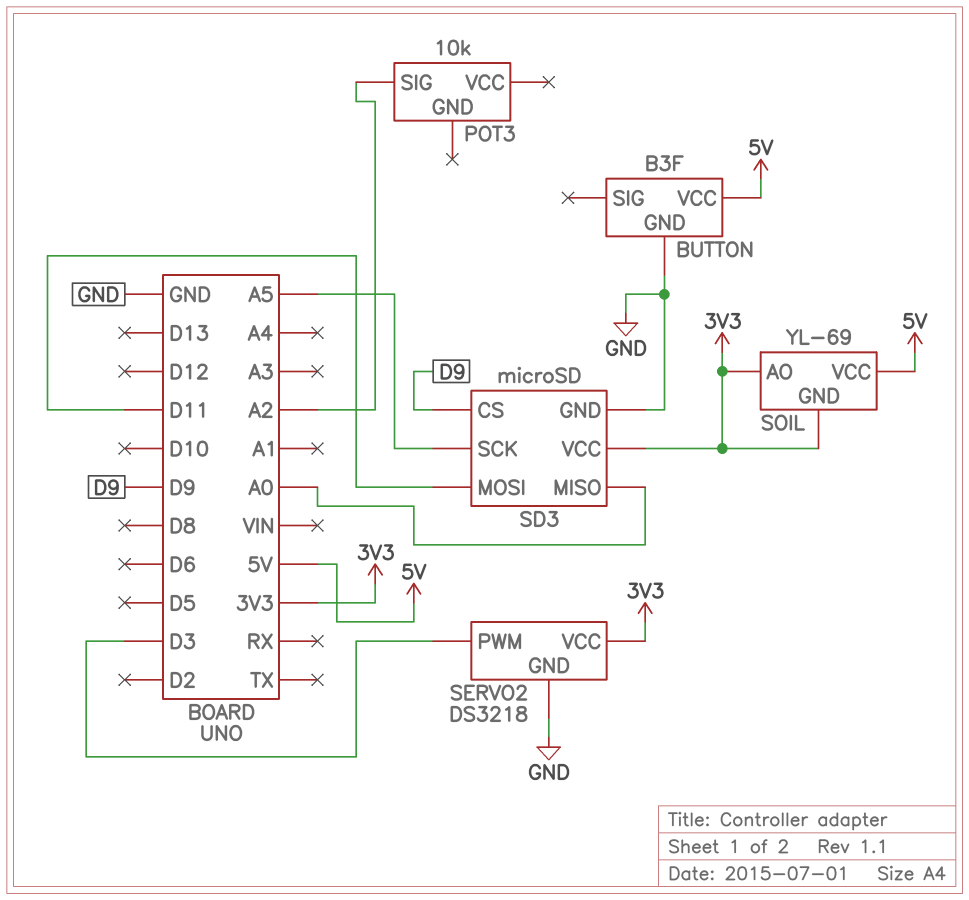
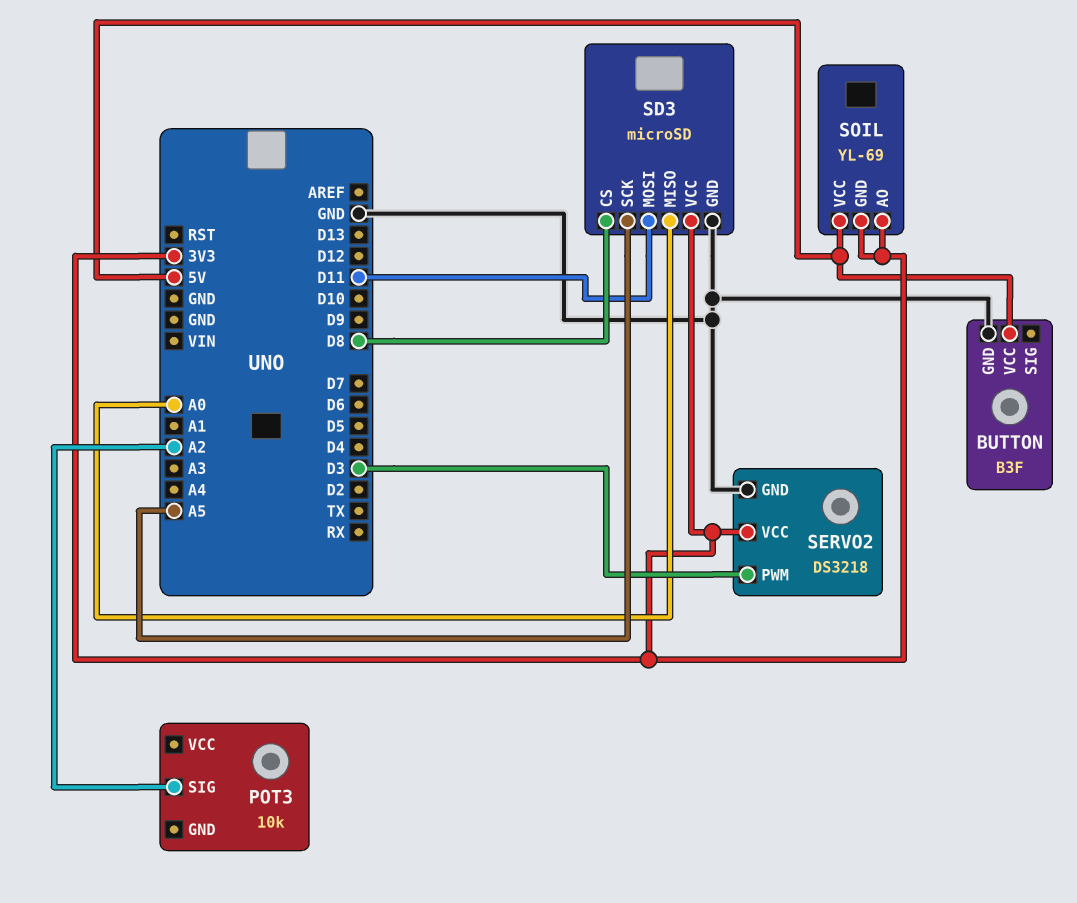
SD3 pin CS: D9 -> D8

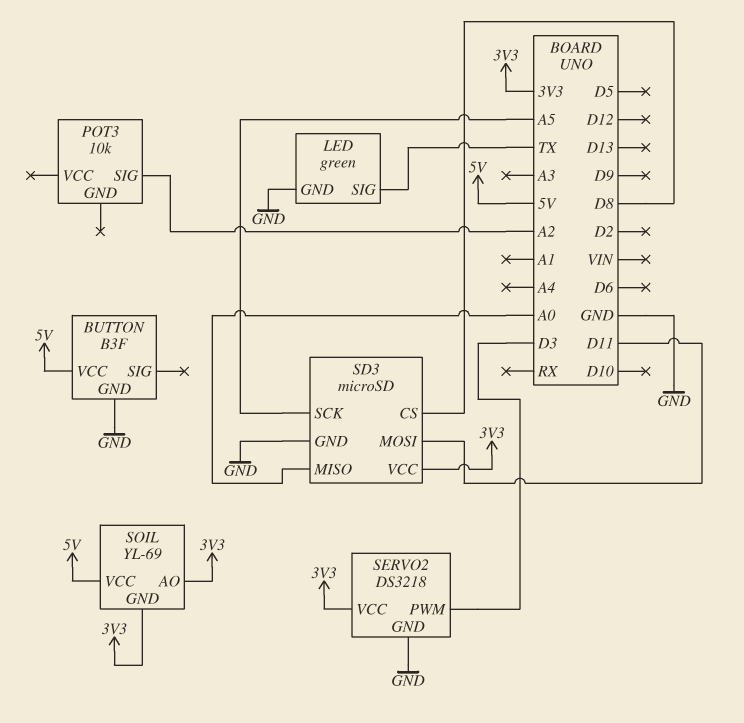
LED: none -> green
LED pin GND: none -> GND
LED pin SIG: none -> TX

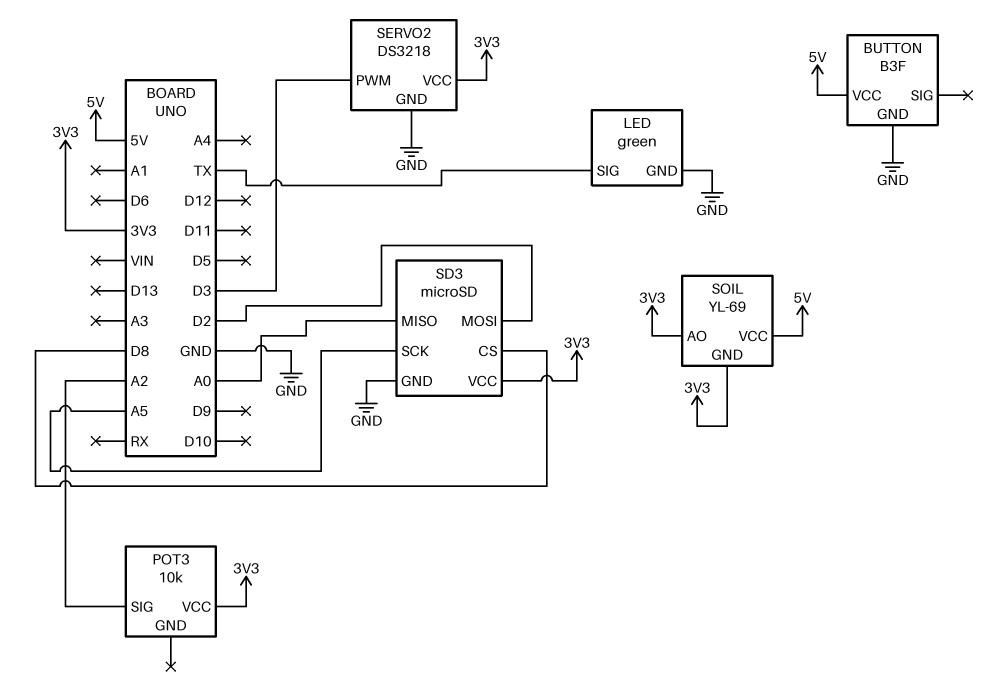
POT3 pin VCC: none -> 3V3
SD3 pin MOSI: D11 -> D2

